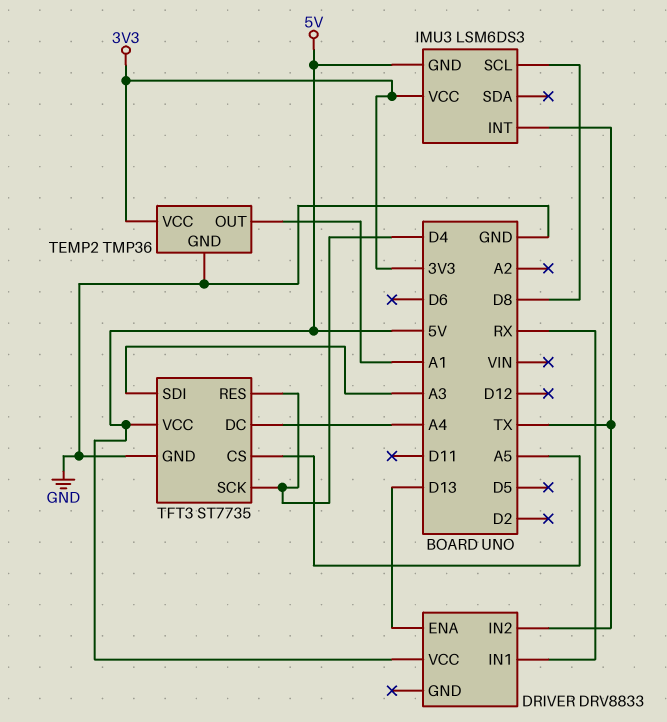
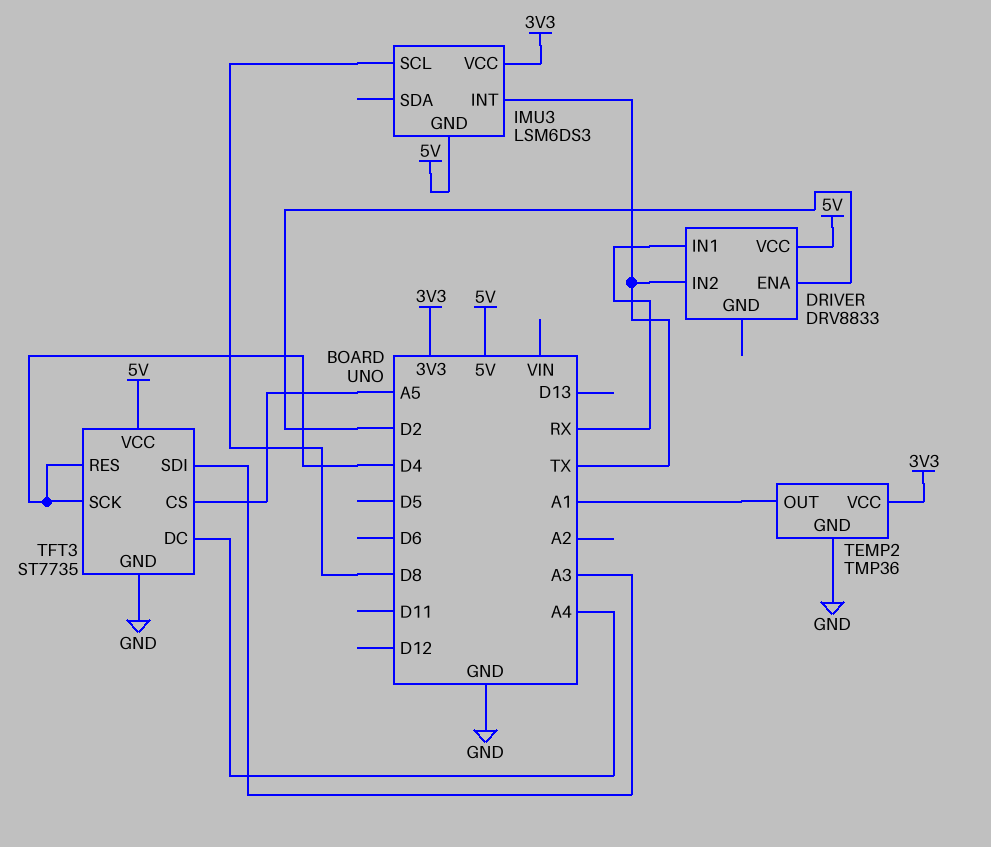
DRIVER pin ENA: D13 -> D2

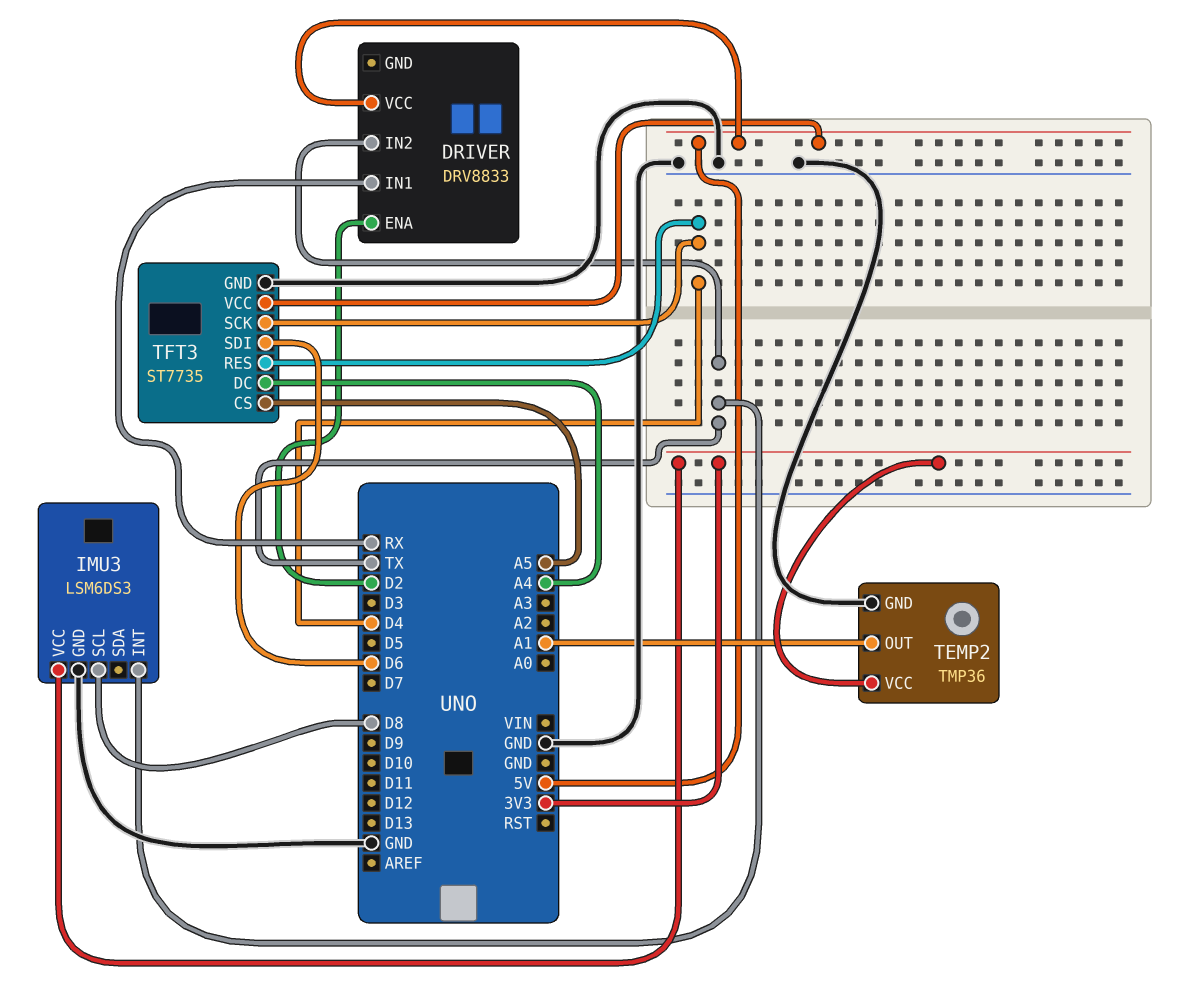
IMU3 pin GND: 5V -> GND
TFT3 pin SDI: A3 -> D6

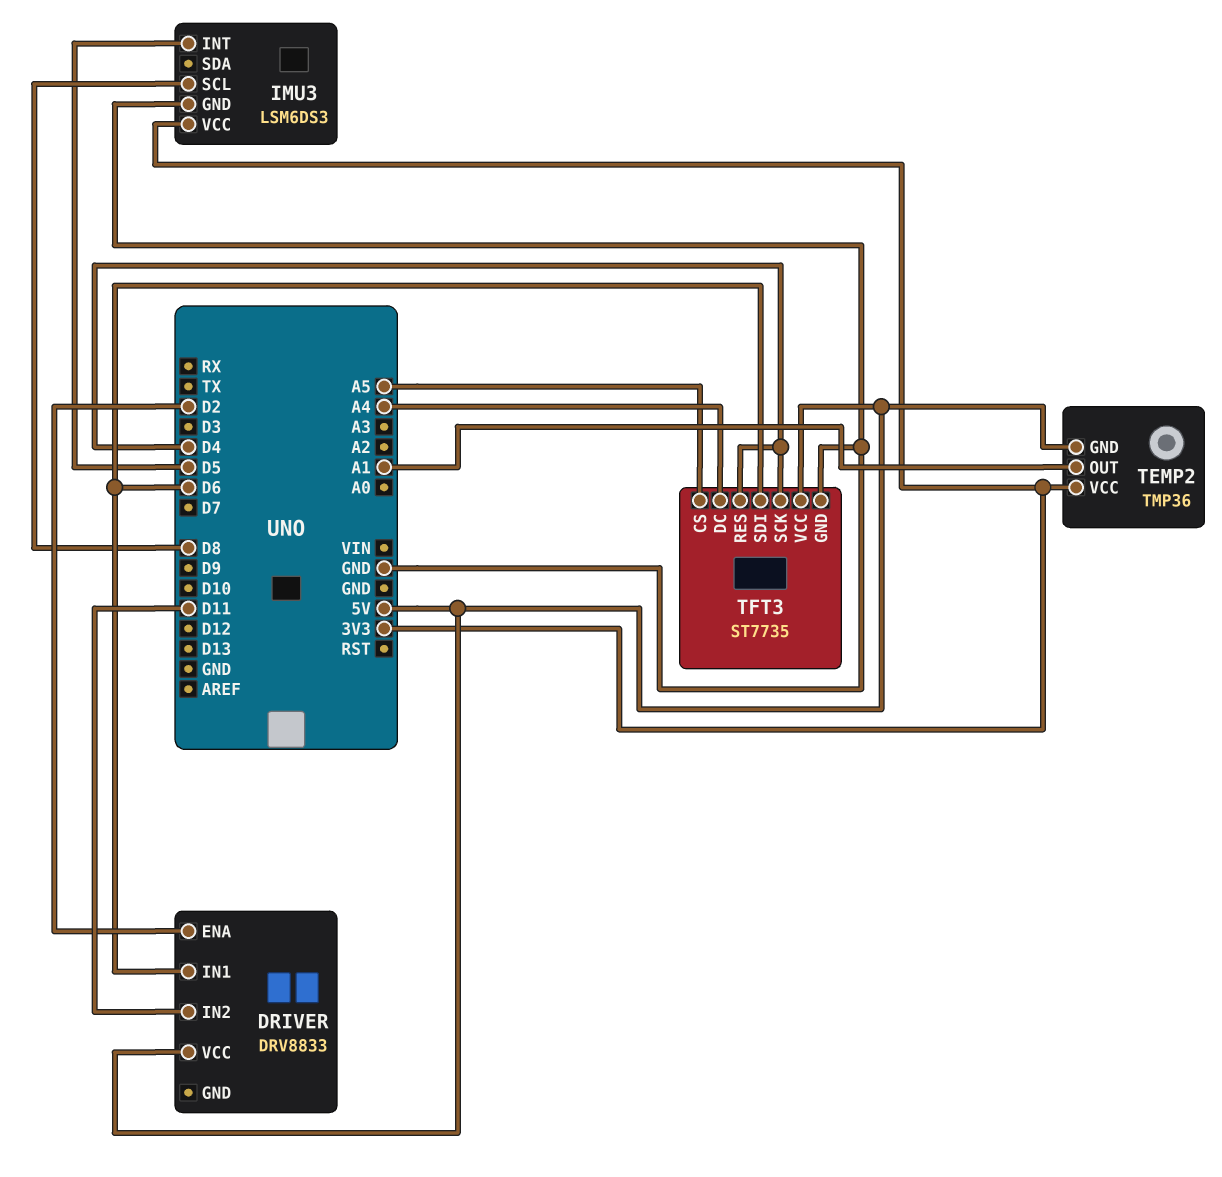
DRIVER pin IN1: RX -> D6
DRIVER pin IN2: TX -> D11
IMU3 pin INT: TX -> D5
TEMP2 pin GND: GND -> 5V

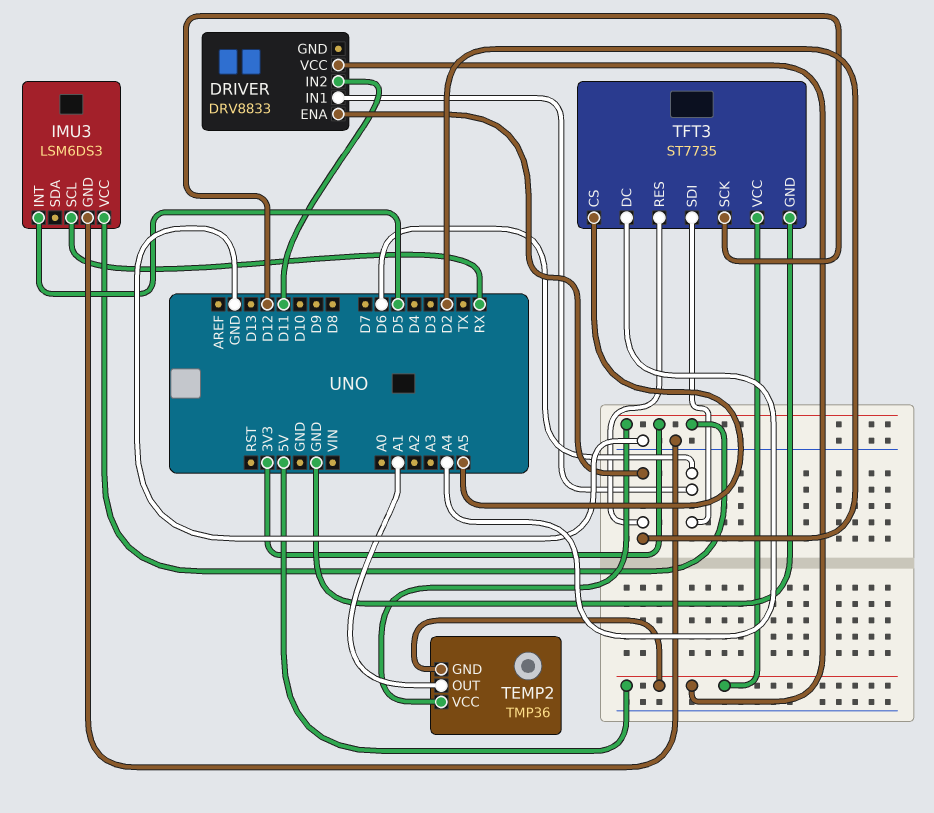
IMU3 pin SCL: D8 -> RX
TFT3 pin RES: D4 -> D2
TFT3 pin SCK: D4 -> D12

